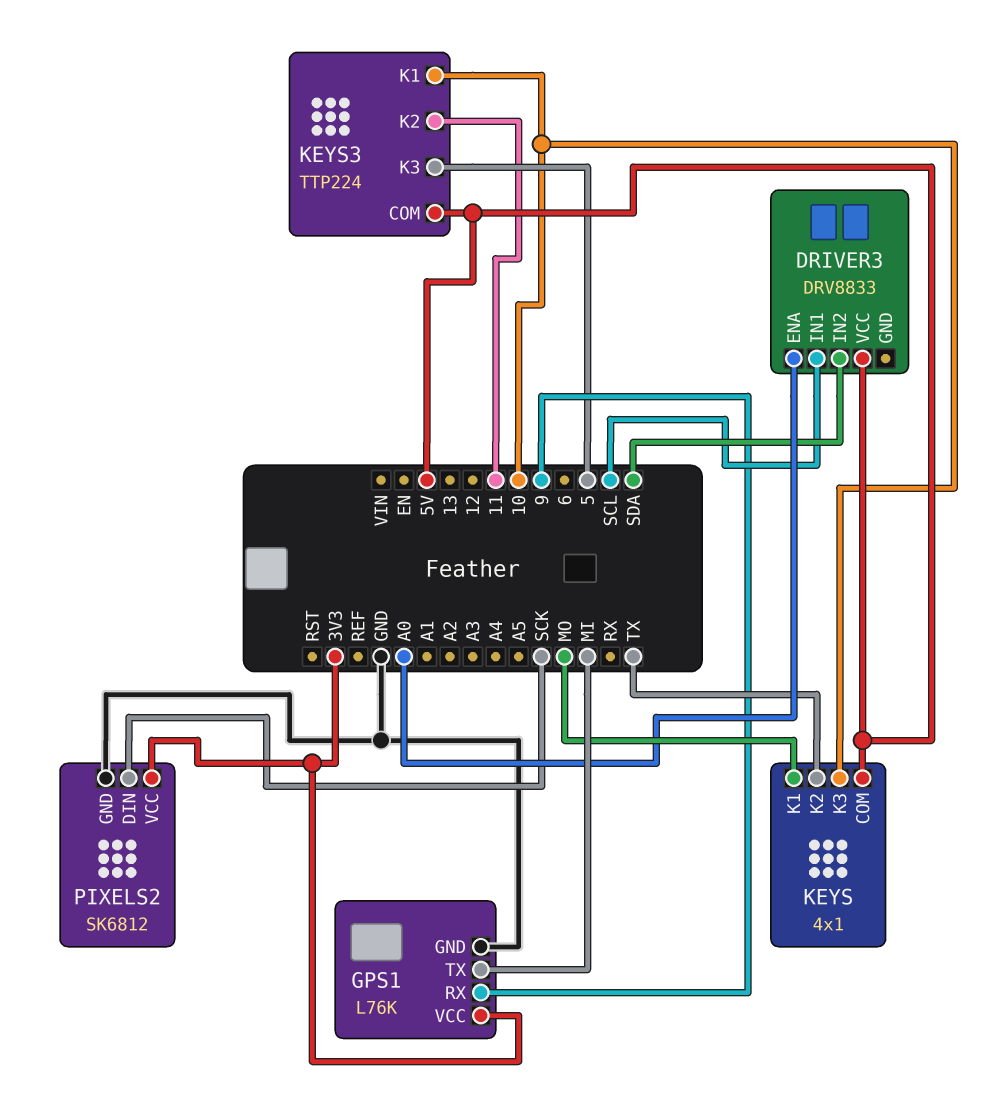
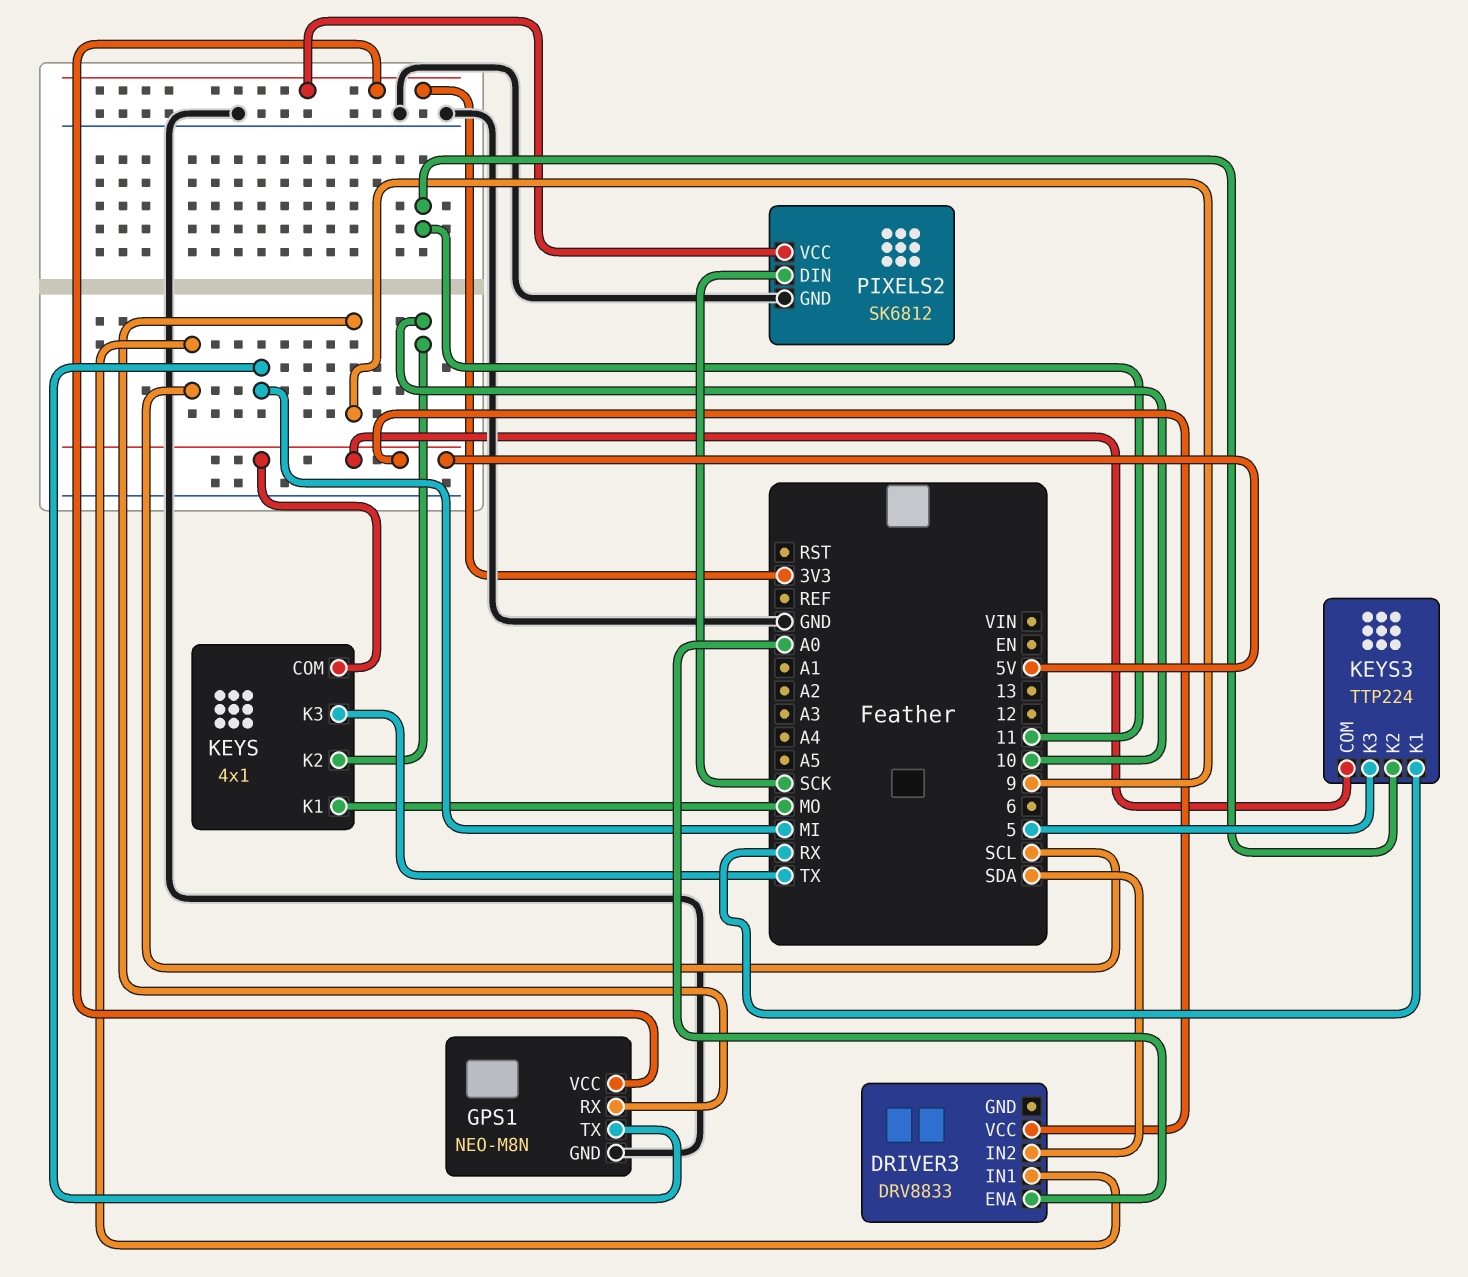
GPS1: L76K -> NEO-M8N
KEYS pin K2: TX -> 10
KEYS pin K3: 10 -> TX
KEYS3 pin K1: 10 -> RX

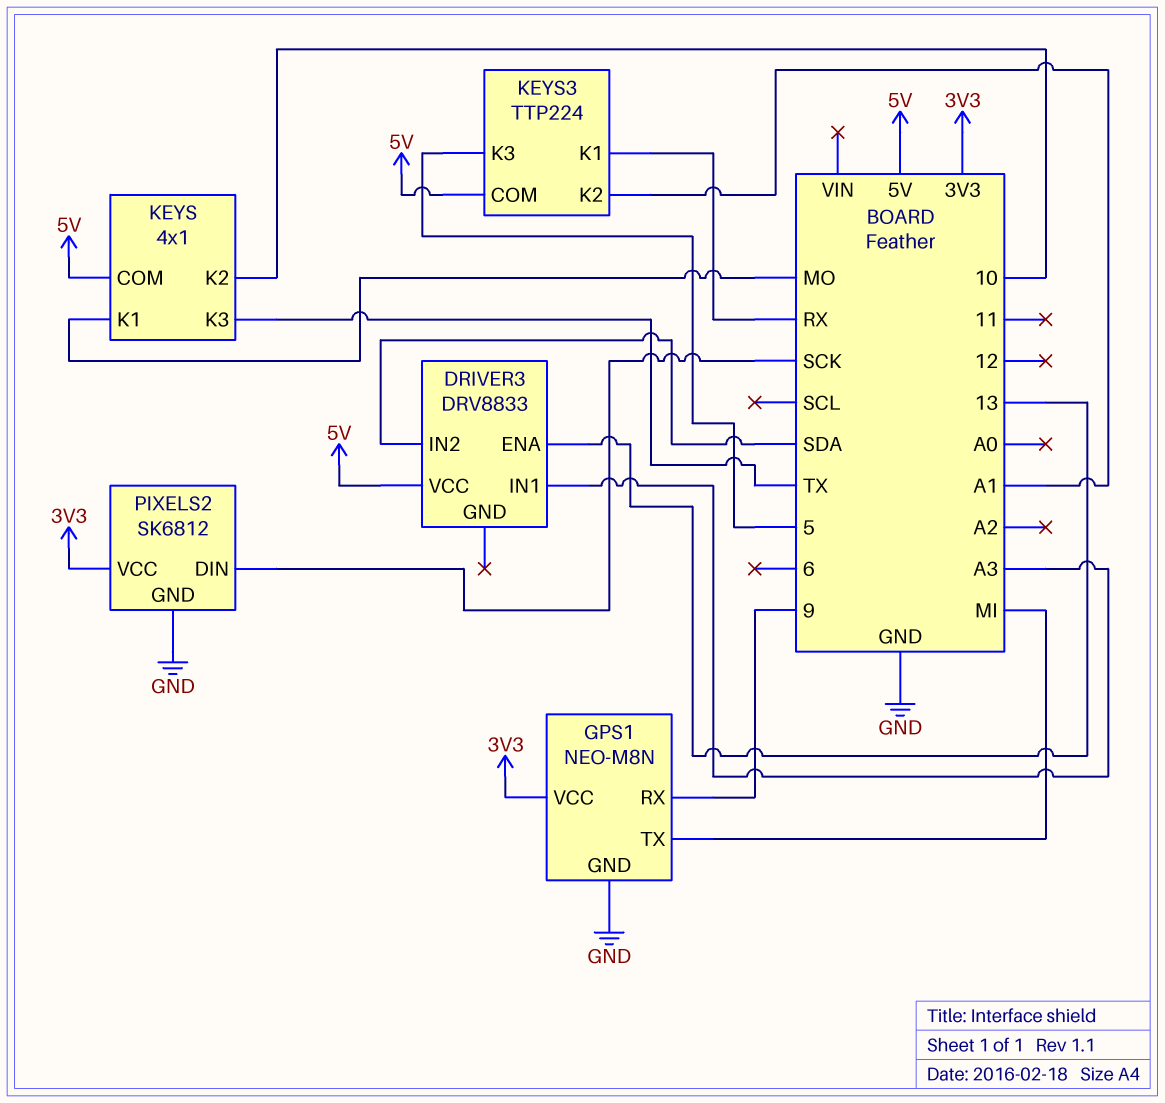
DRIVER3 pin ENA: A0 -> 13
DRIVER3 pin IN1: SCL -> A3
KEYS3 pin K2: 11 -> A1

